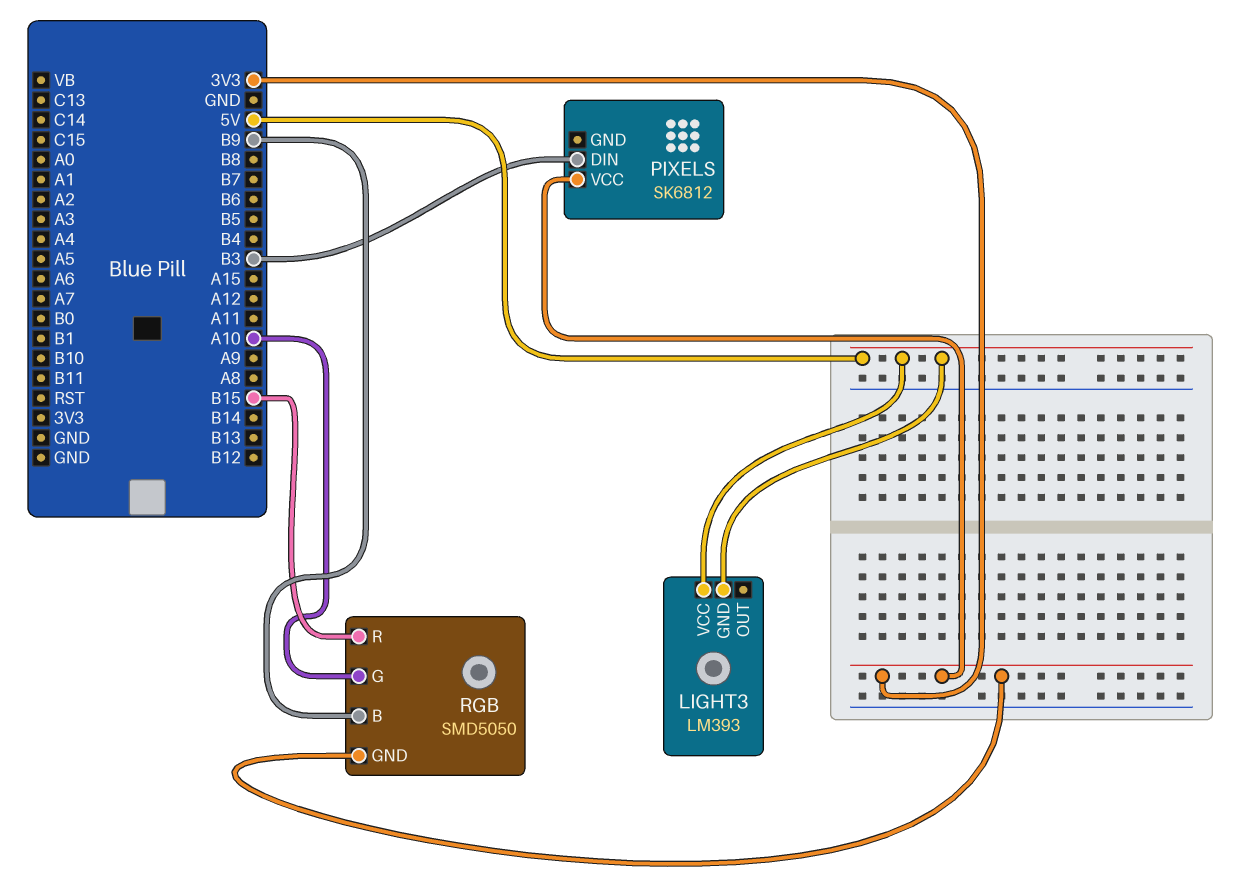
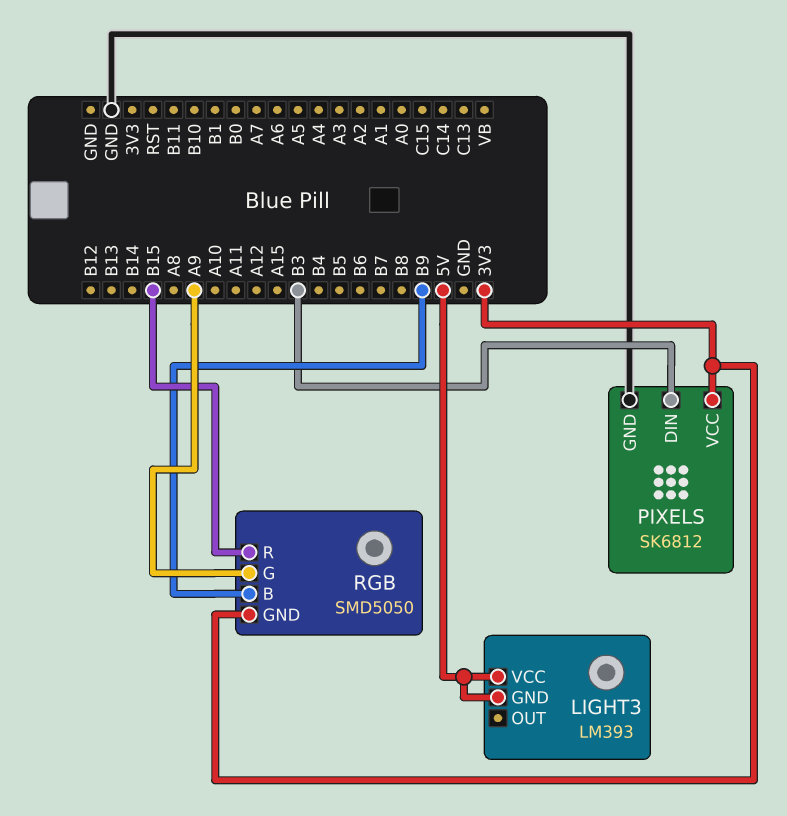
PIXELS pin GND: none -> GND
RGB pin G: A10 -> A9

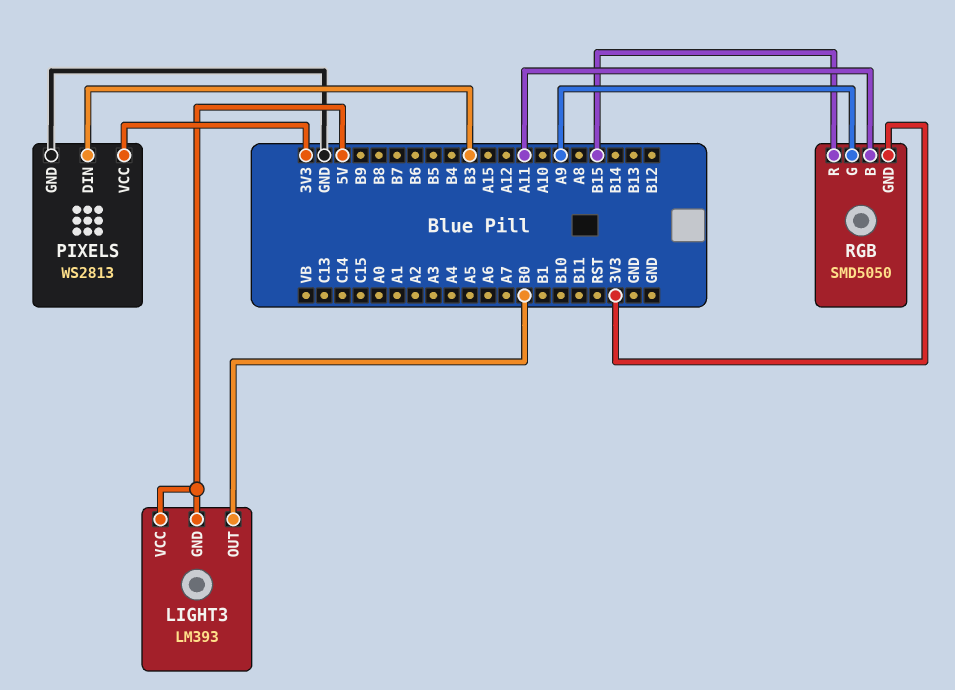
LIGHT3 pin OUT: none -> B0
PIXELS: SK6812 -> WS2813
RGB pin B: B9 -> A11

